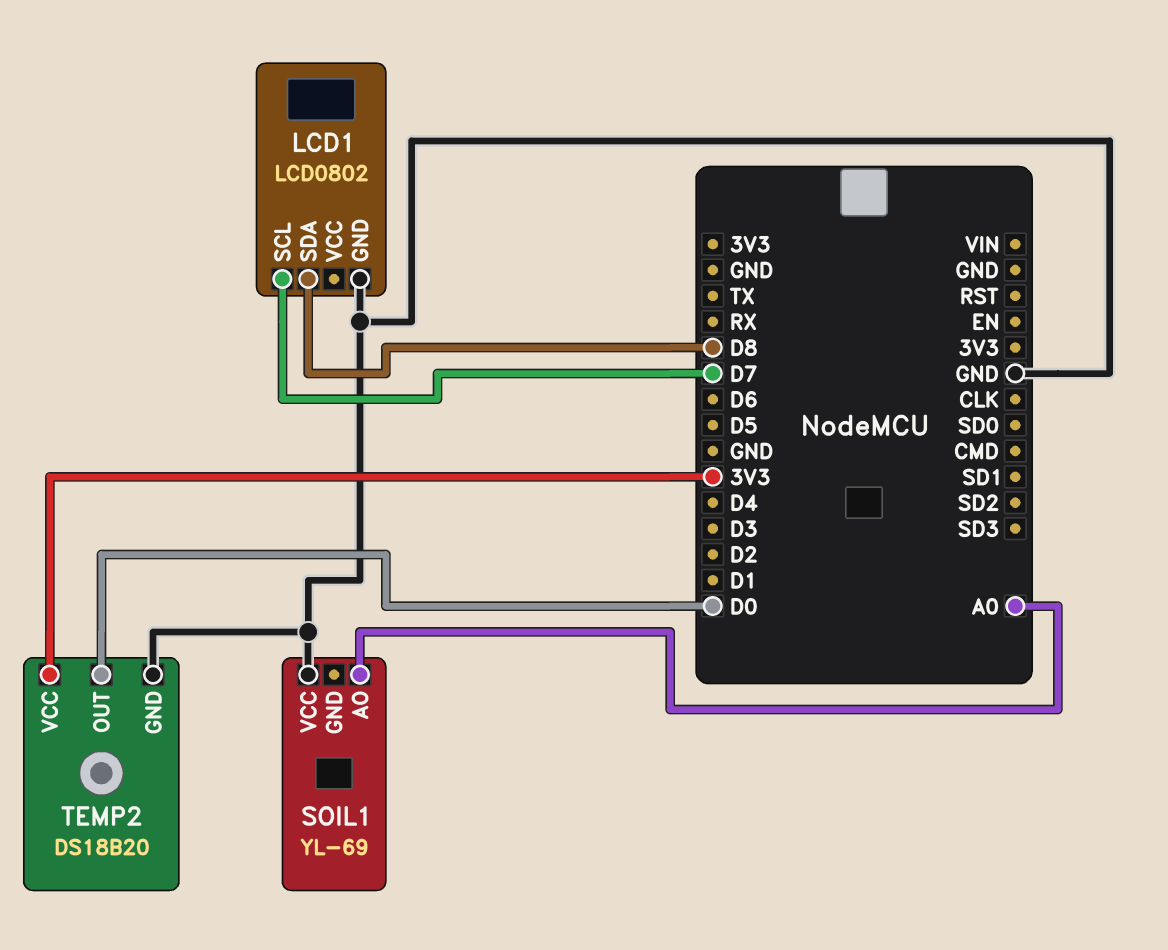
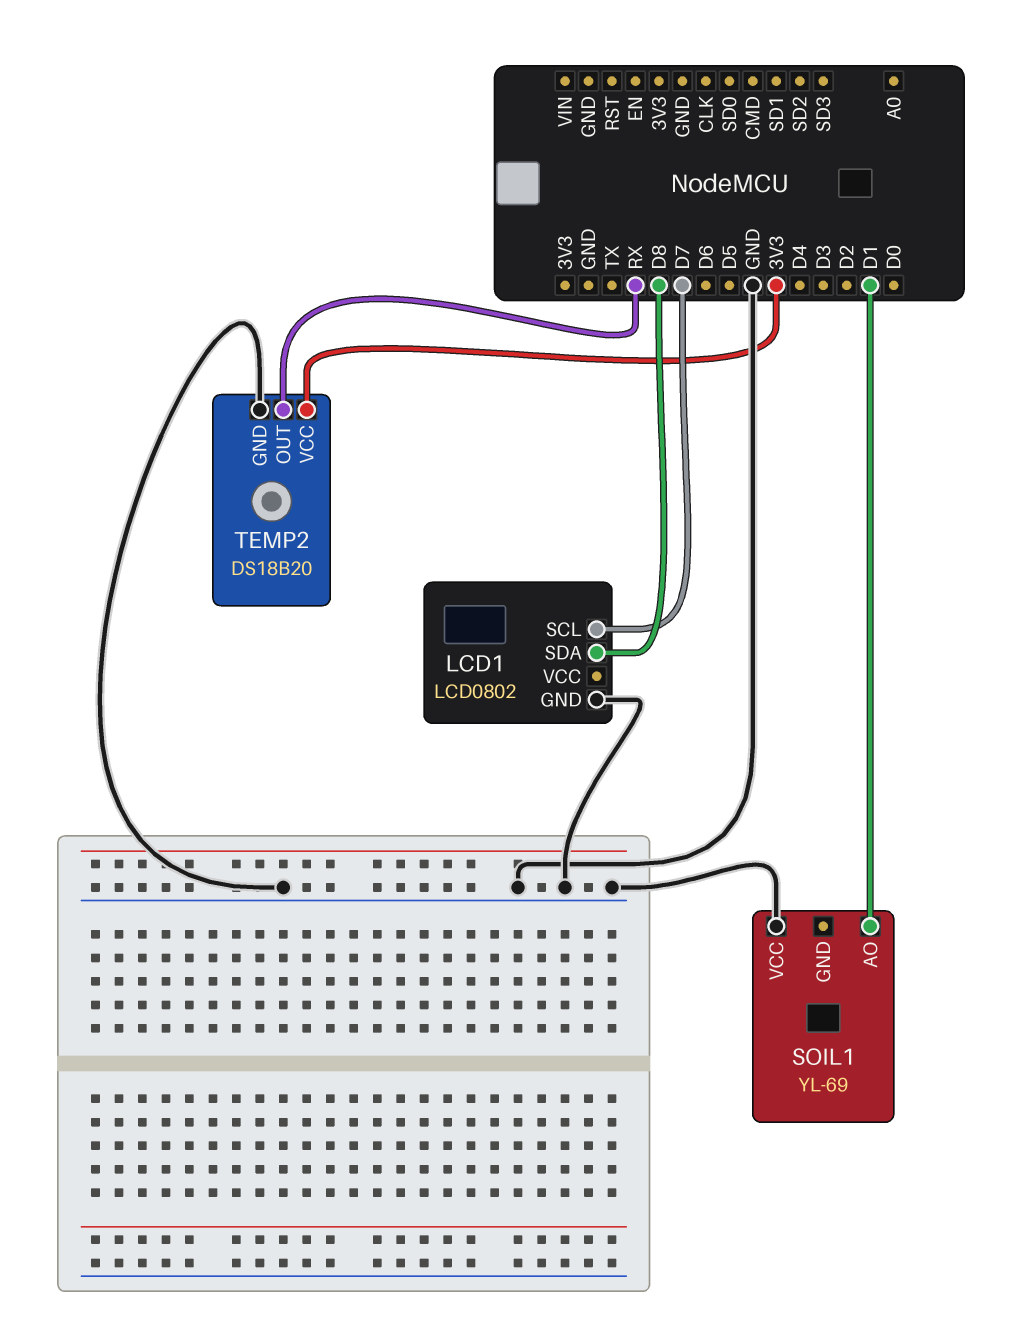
SOIL1 pin AO: A0 -> D1
TEMP2 pin OUT: D0 -> RX

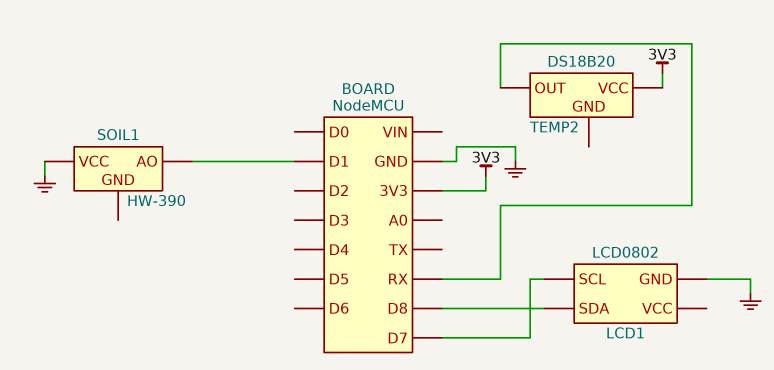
SOIL1: YL-69 -> HW-390
TEMP2 pin GND: GND -> none

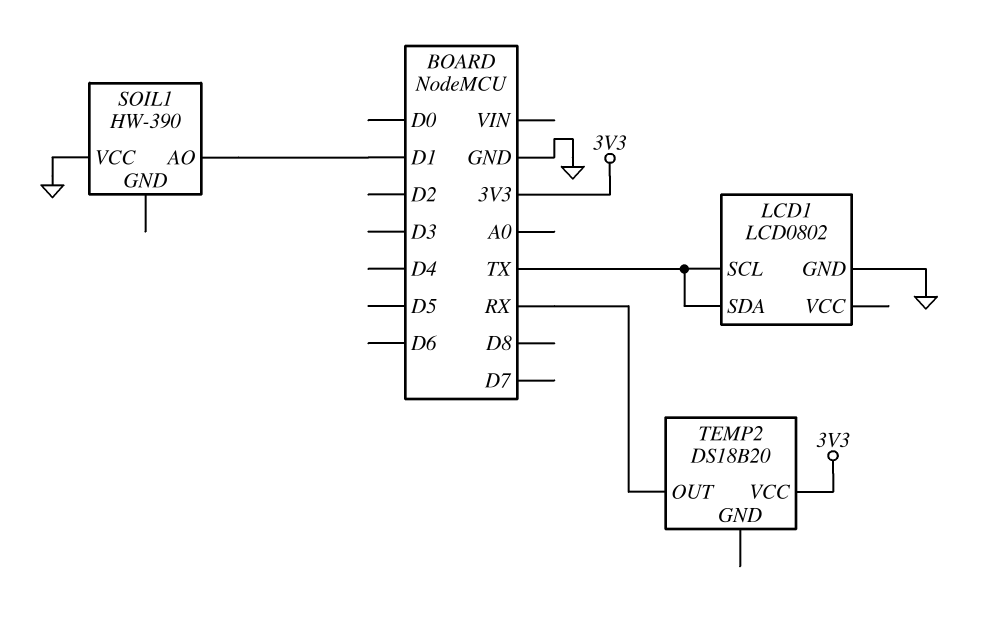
LCD1 pin SCL: D7 -> TX
LCD1 pin SDA: D8 -> TX

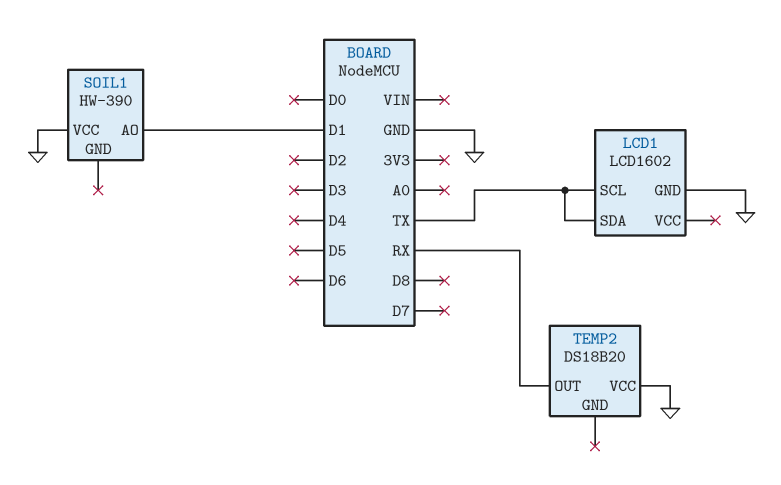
LCD1: LCD0802 -> LCD1602
TEMP2 pin VCC: 3V3 -> GND

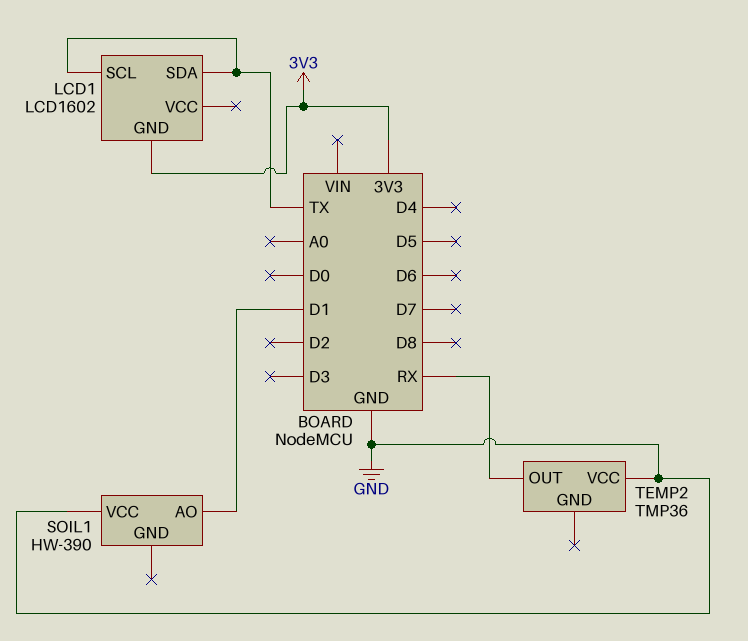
LCD1 pin GND: GND -> 3V3
TEMP2: DS18B20 -> TMP36

